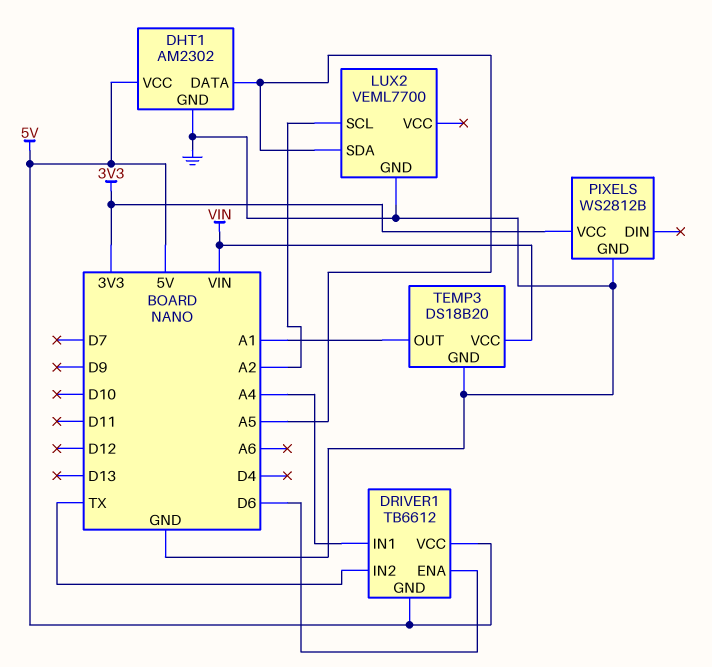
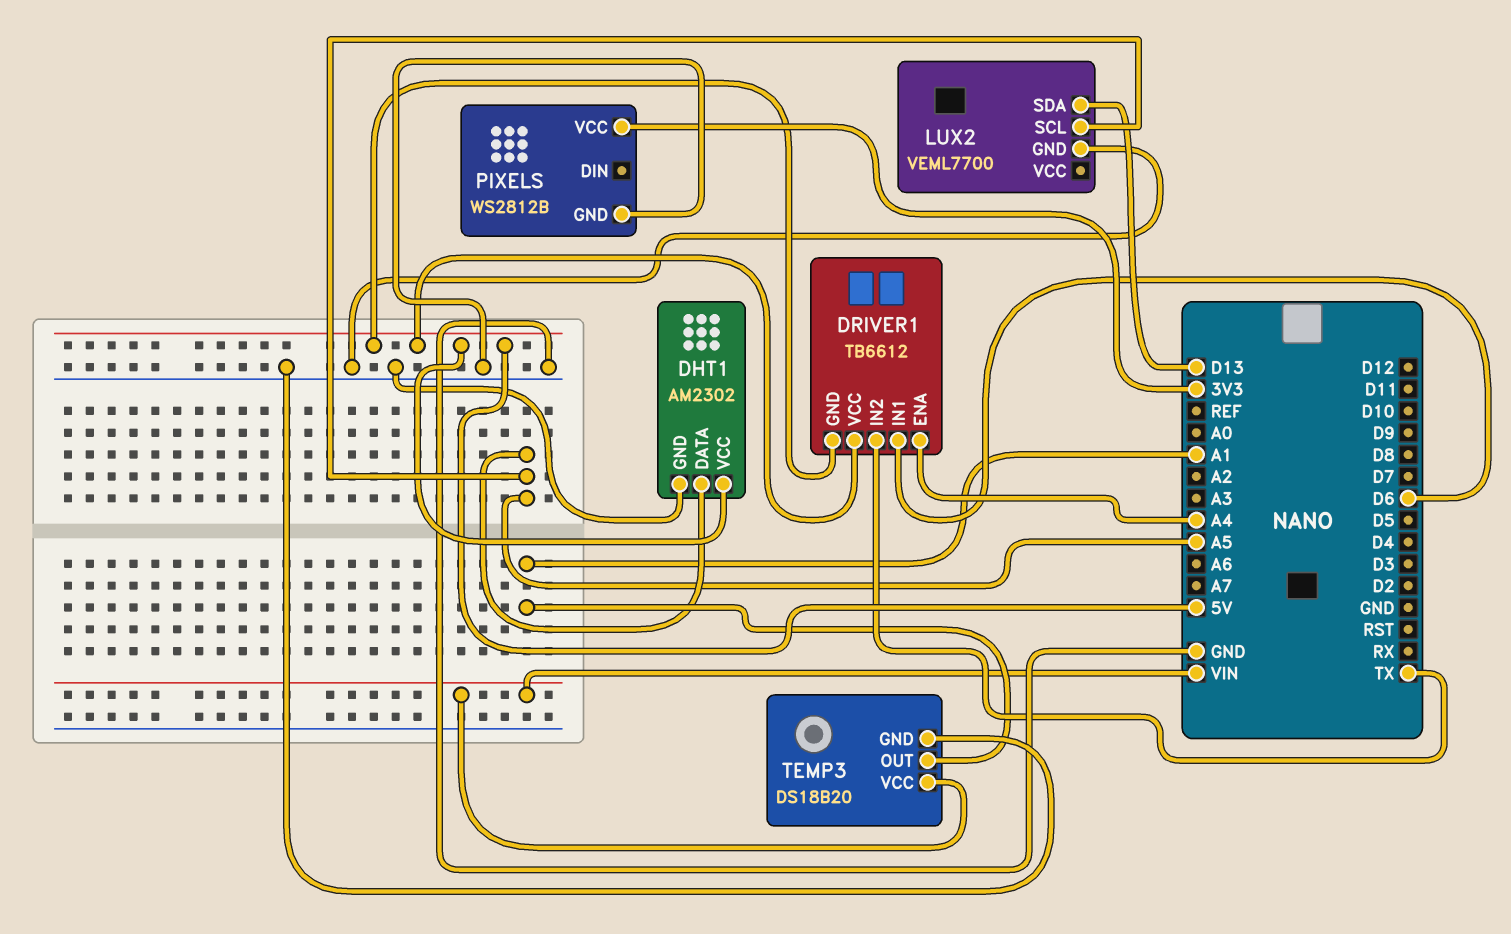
DRIVER1 pin ENA: D6 -> A4
DRIVER1 pin IN1: A4 -> D6
LUX2 pin SCL: A2 -> A5
LUX2 pin SDA: A5 -> D13

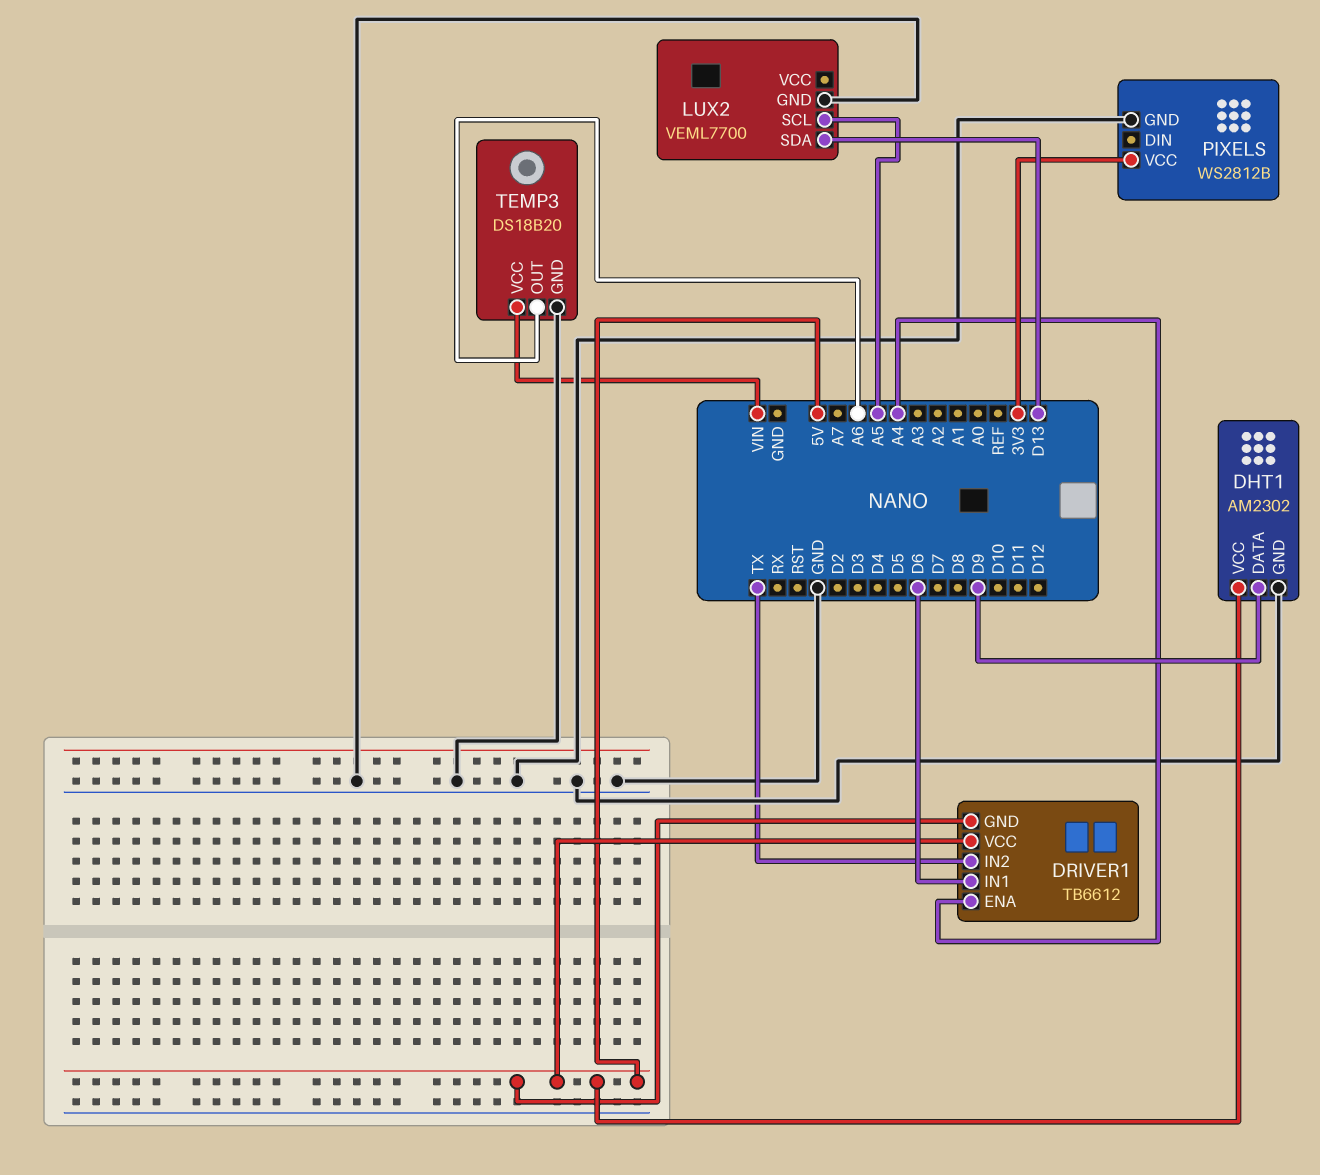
DHT1 pin DATA: A5 -> D9
TEMP3 pin OUT: A1 -> A6

